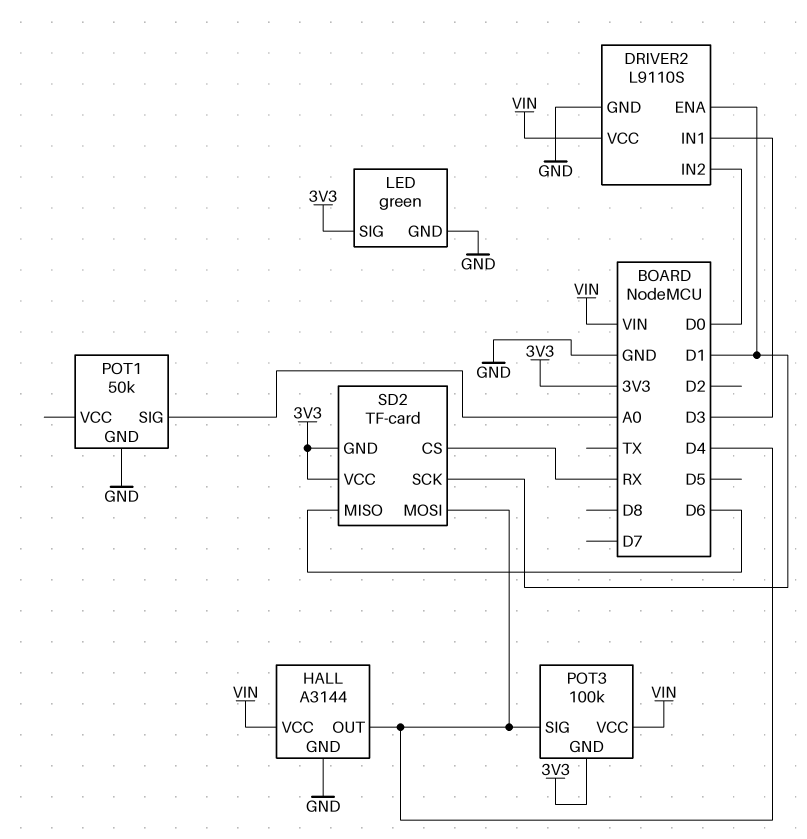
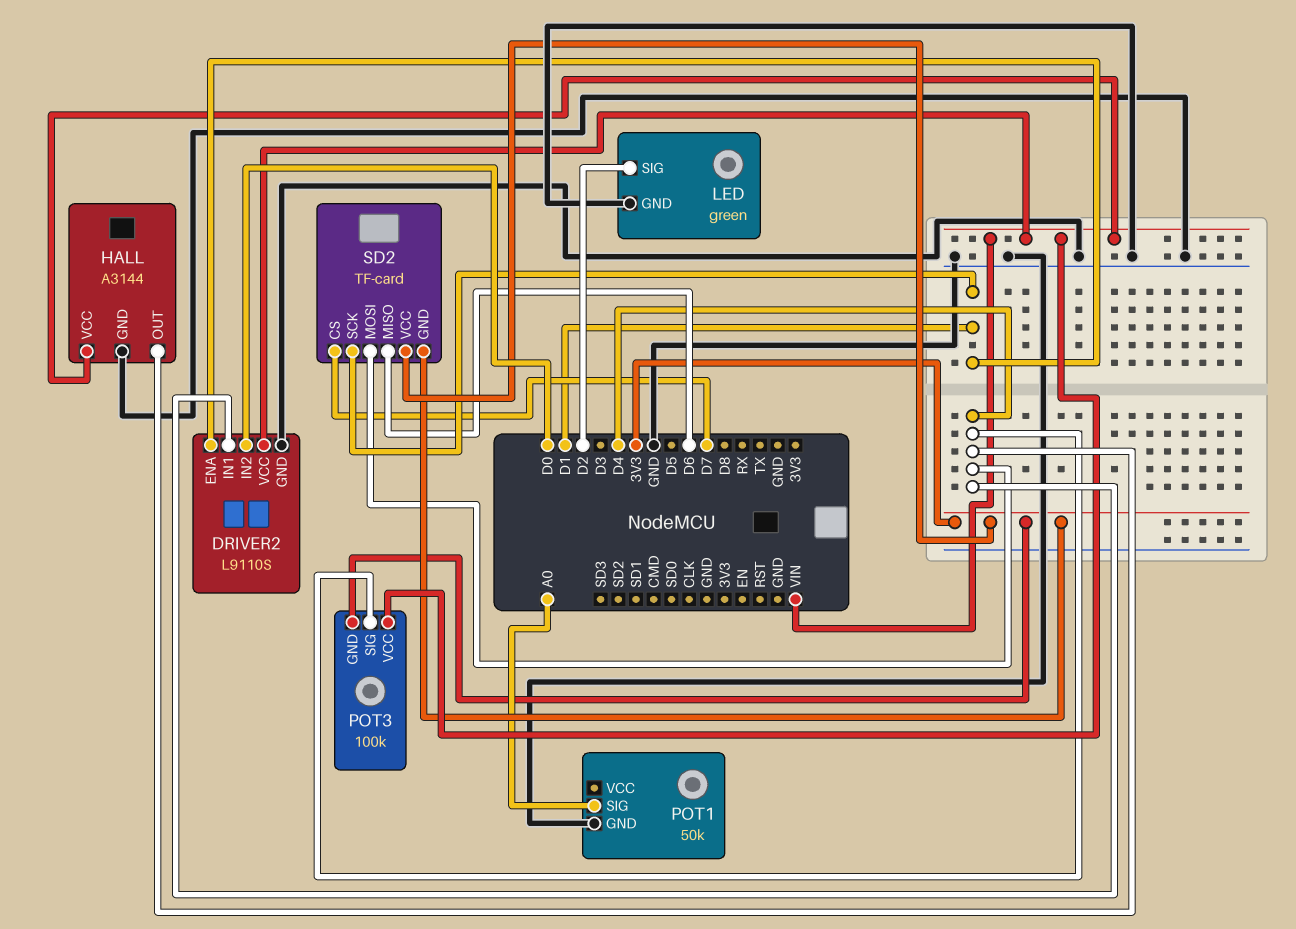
DRIVER2 pin IN1: D3 -> D4
LED pin SIG: 3V3 -> D2
SD2 pin CS: RX -> D7

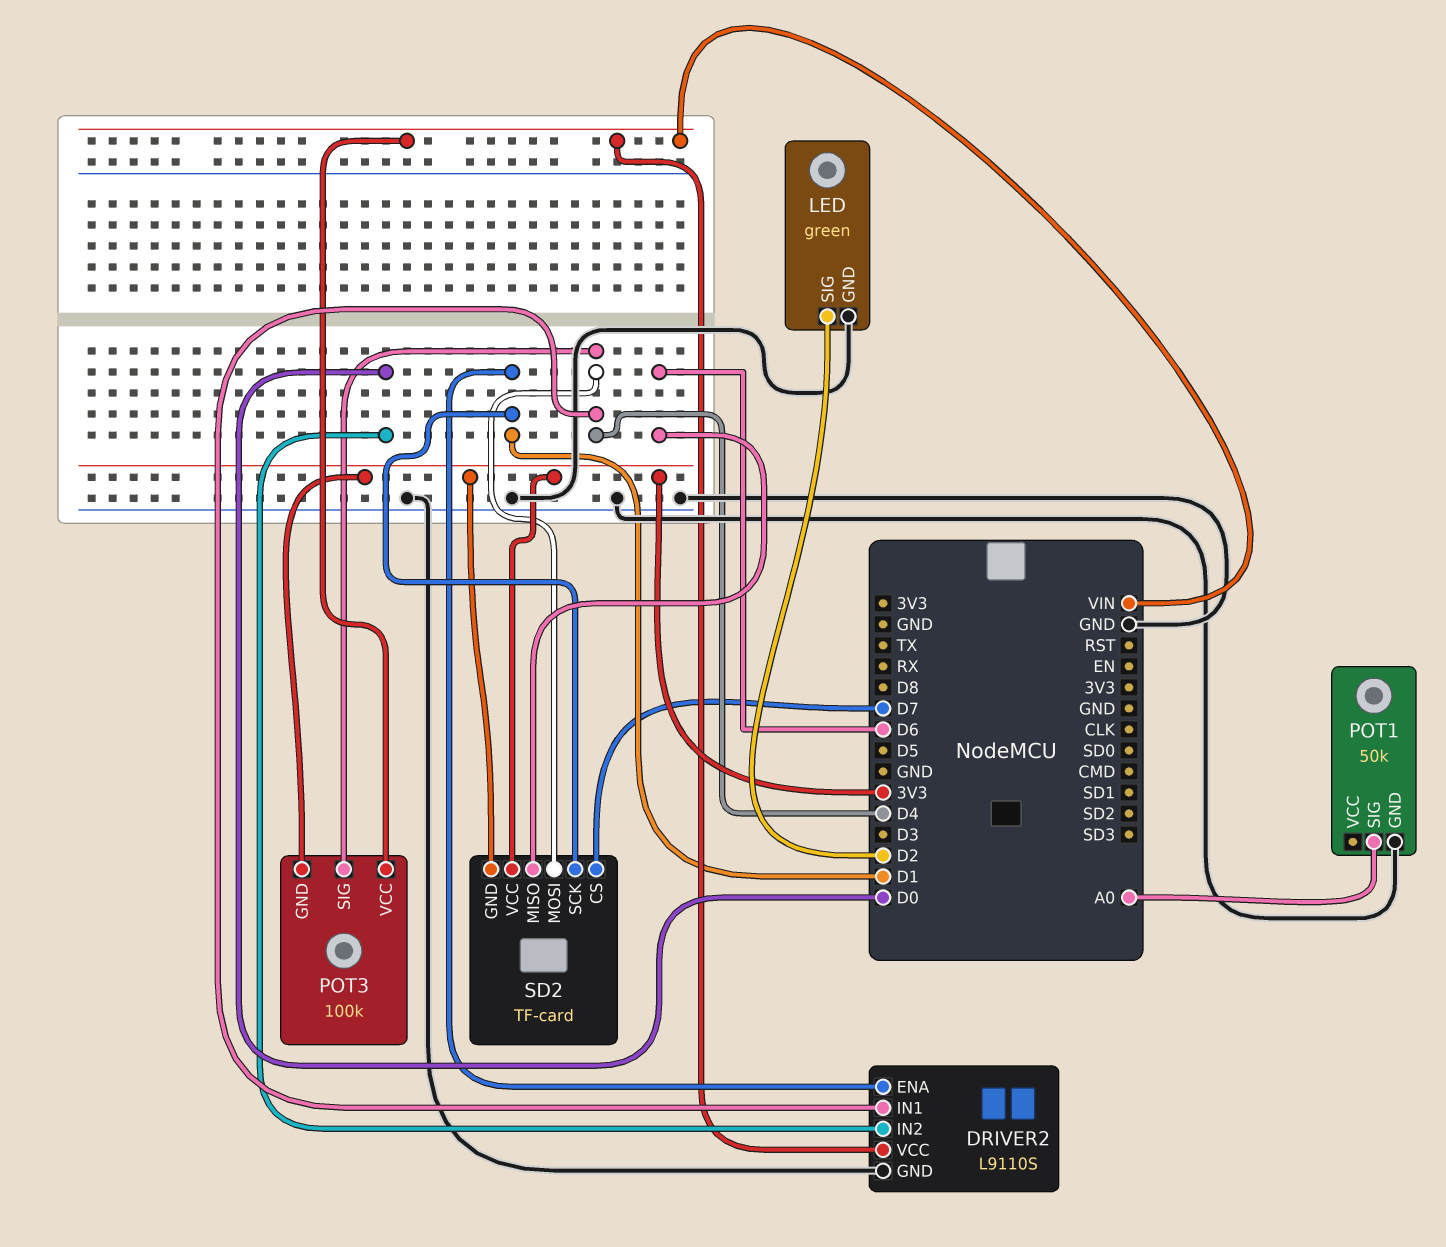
HALL: A3144 -> none
HALL pin GND: GND -> none
HALL pin OUT: D4 -> none
HALL pin VCC: VIN -> none

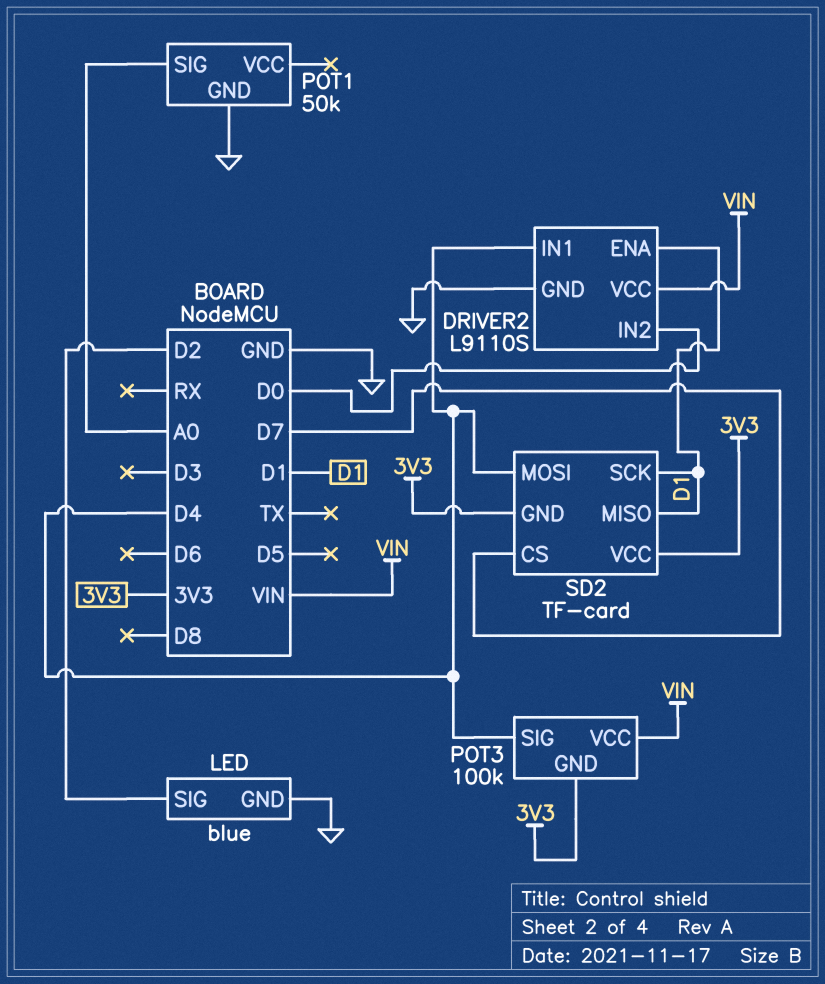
LED: green -> blue
SD2 pin MISO: D6 -> D1

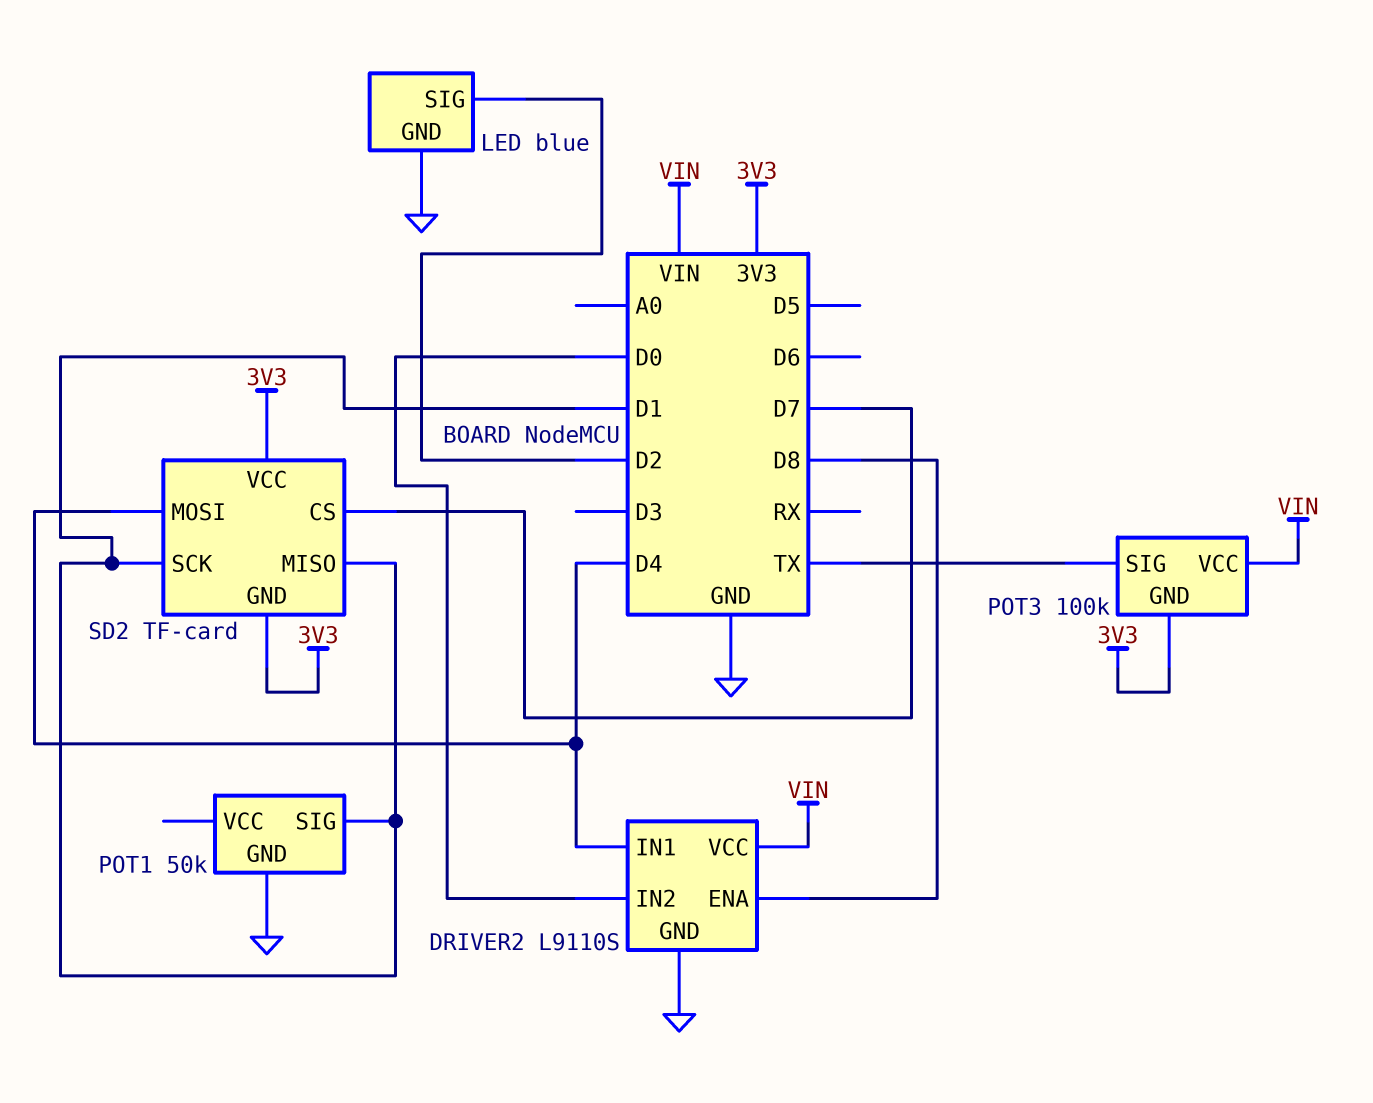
DRIVER2 pin ENA: D1 -> D8
POT1 pin SIG: A0 -> D1
POT3 pin SIG: D4 -> TX

